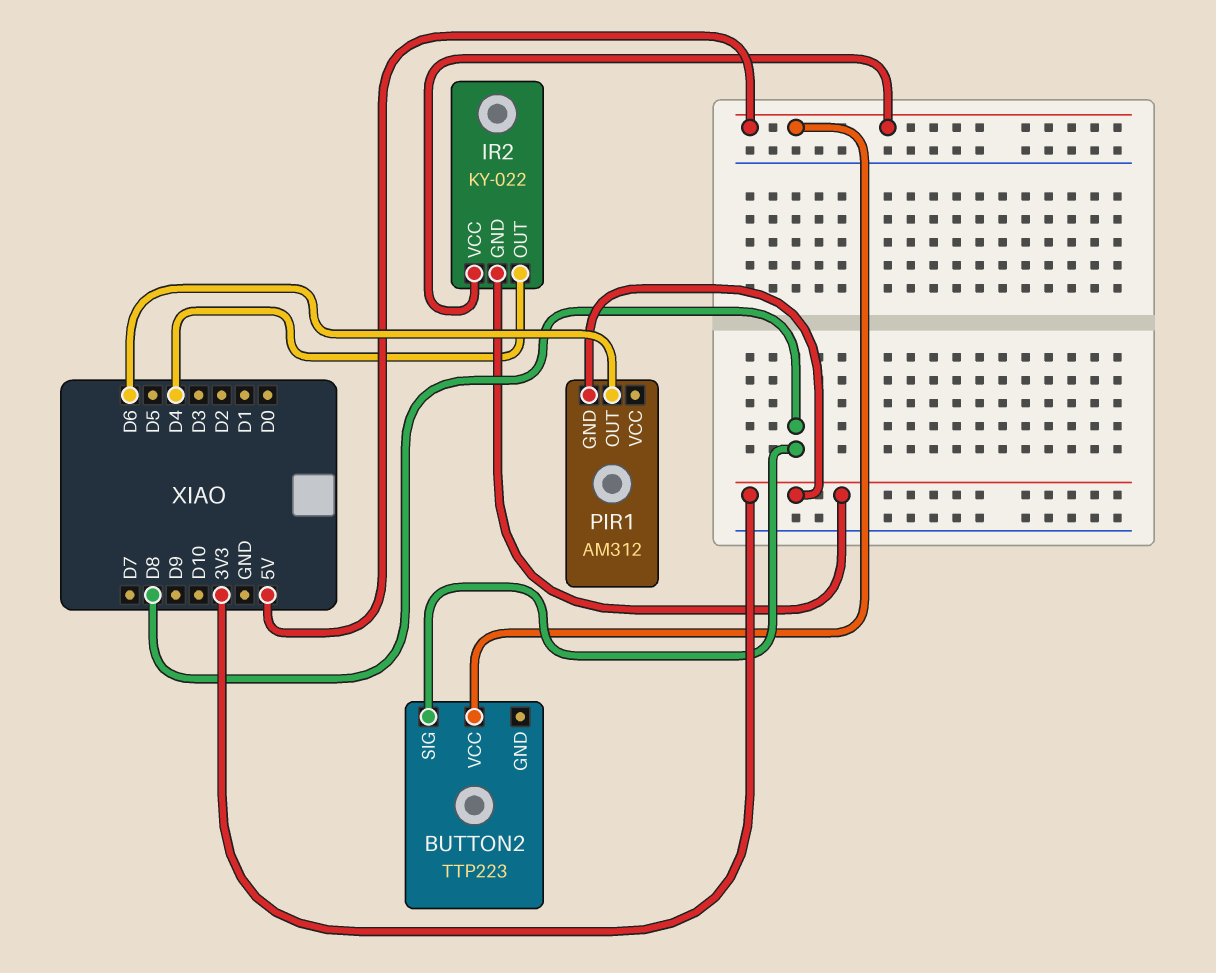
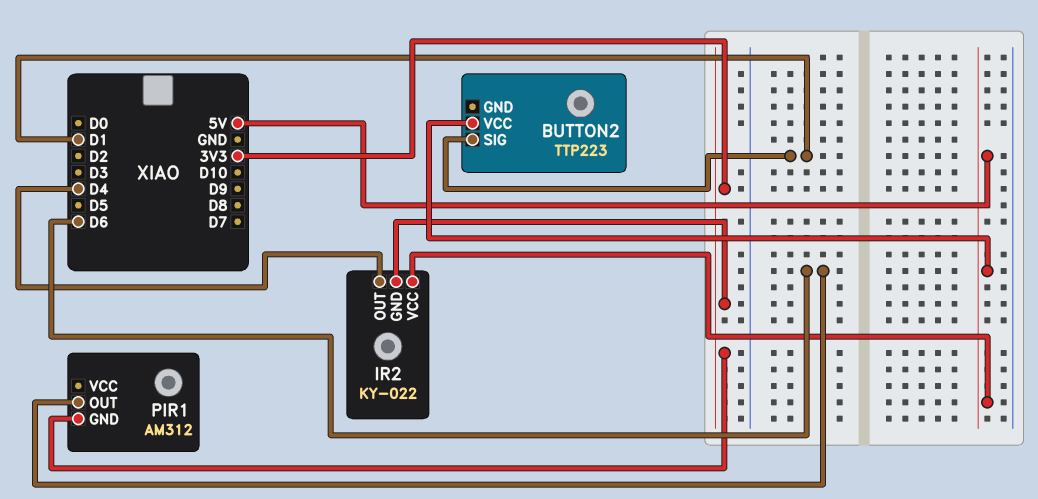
BUTTON2 pin SIG: D8 -> D1

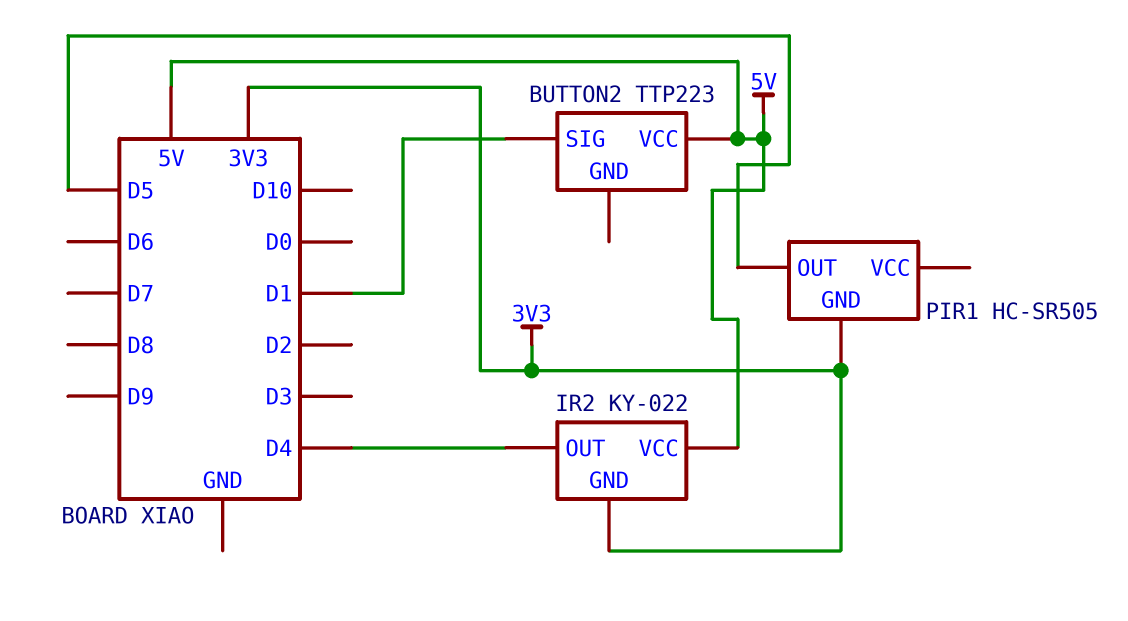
PIR1: AM312 -> HC-SR505
PIR1 pin OUT: D6 -> D5

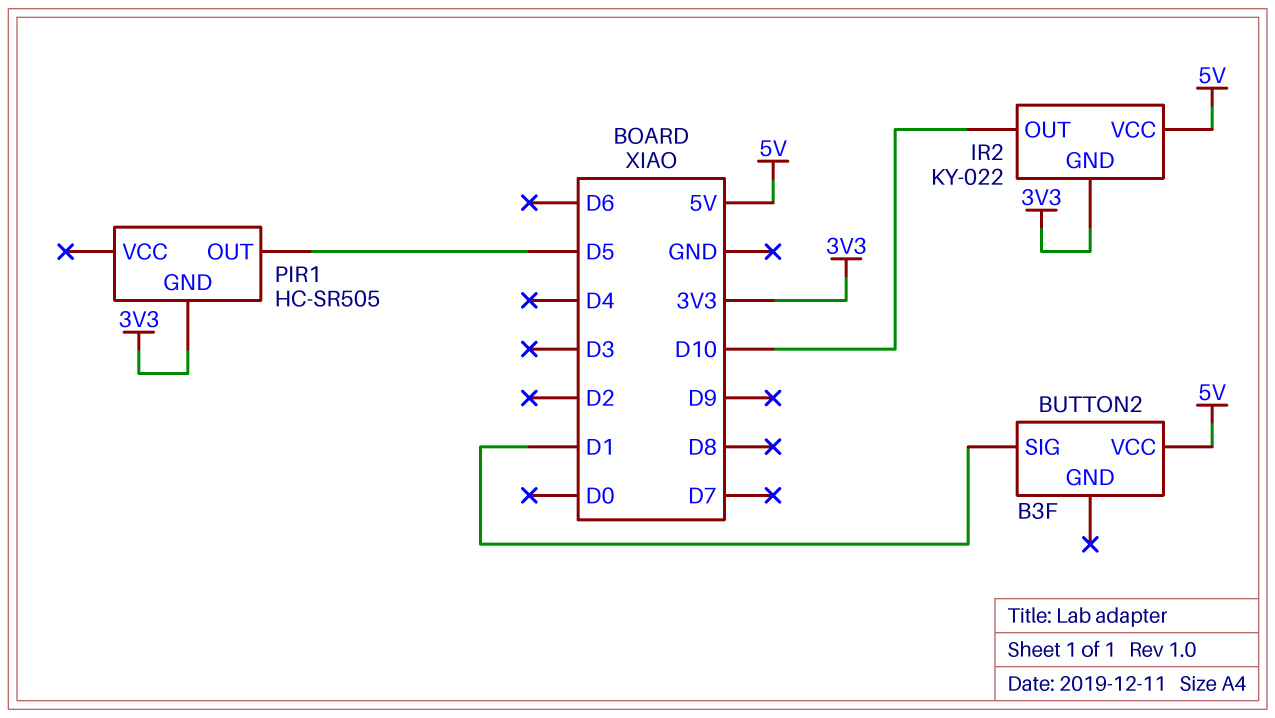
BUTTON2: TTP223 -> B3F
IR2 pin OUT: D4 -> D10

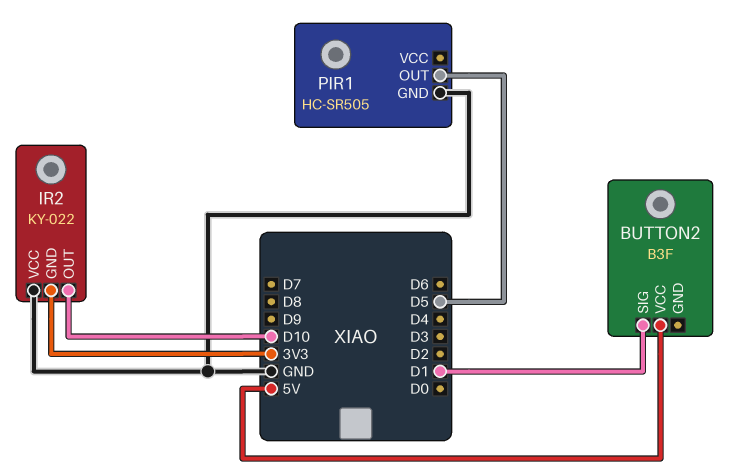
IR2 pin VCC: 5V -> GND
PIR1 pin GND: 3V3 -> GND

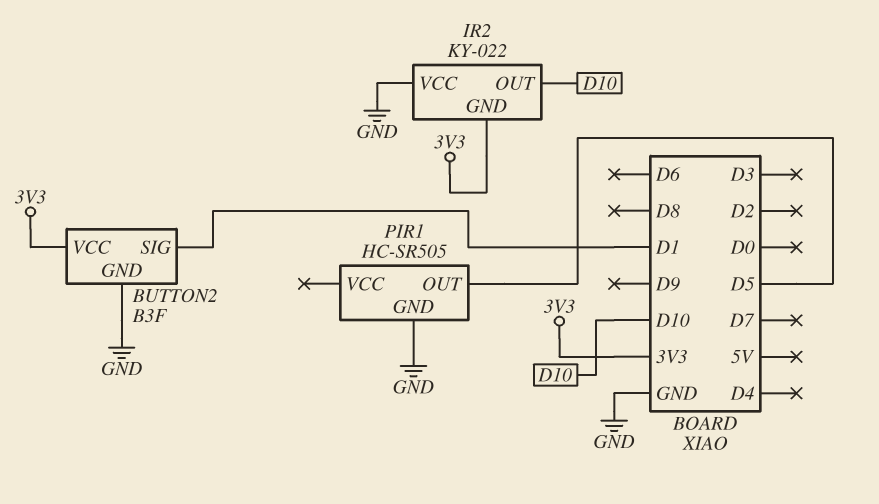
BUTTON2 pin GND: none -> GND
BUTTON2 pin VCC: 5V -> 3V3

